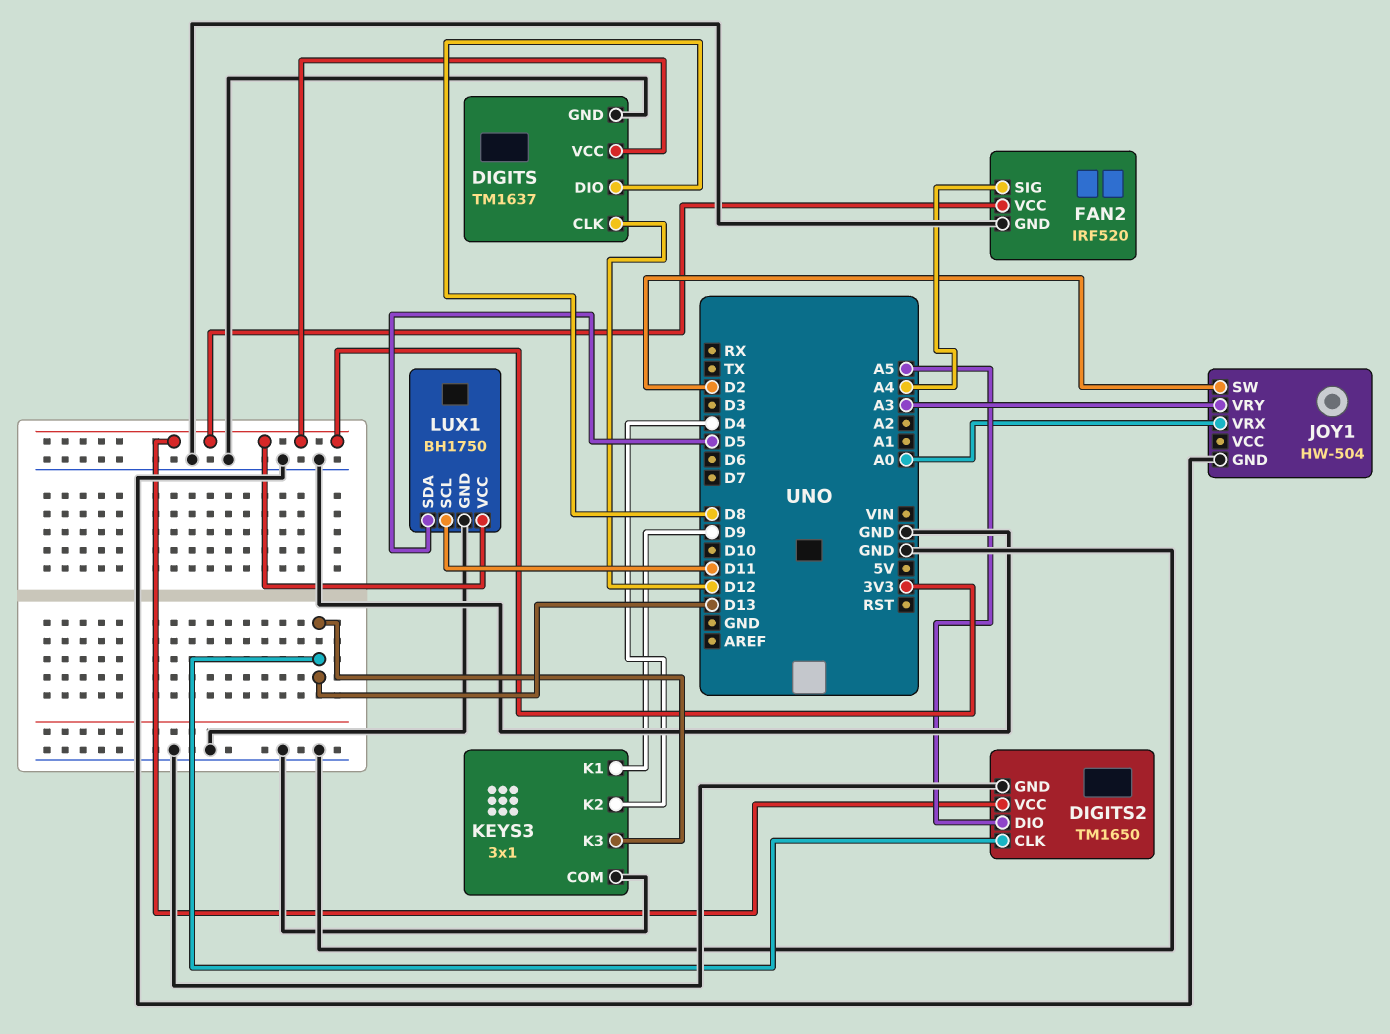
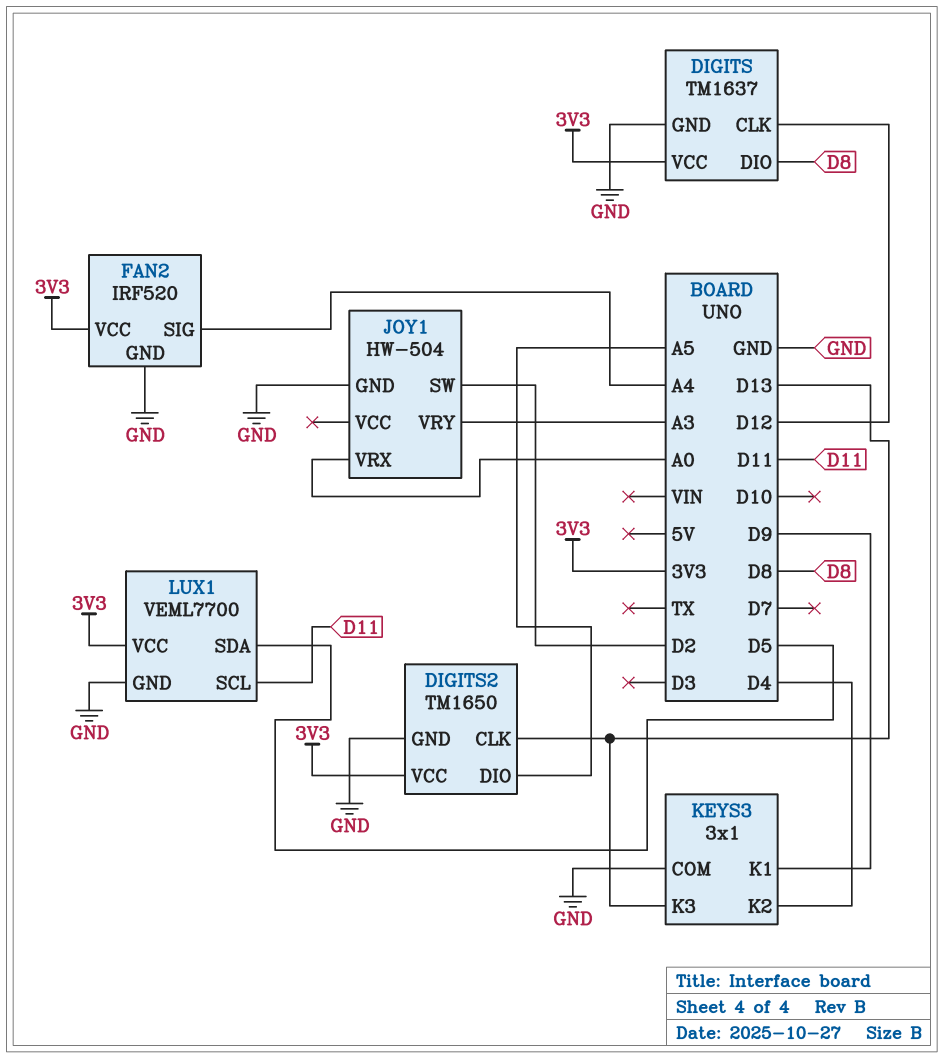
LUX1: BH1750 -> VEML7700

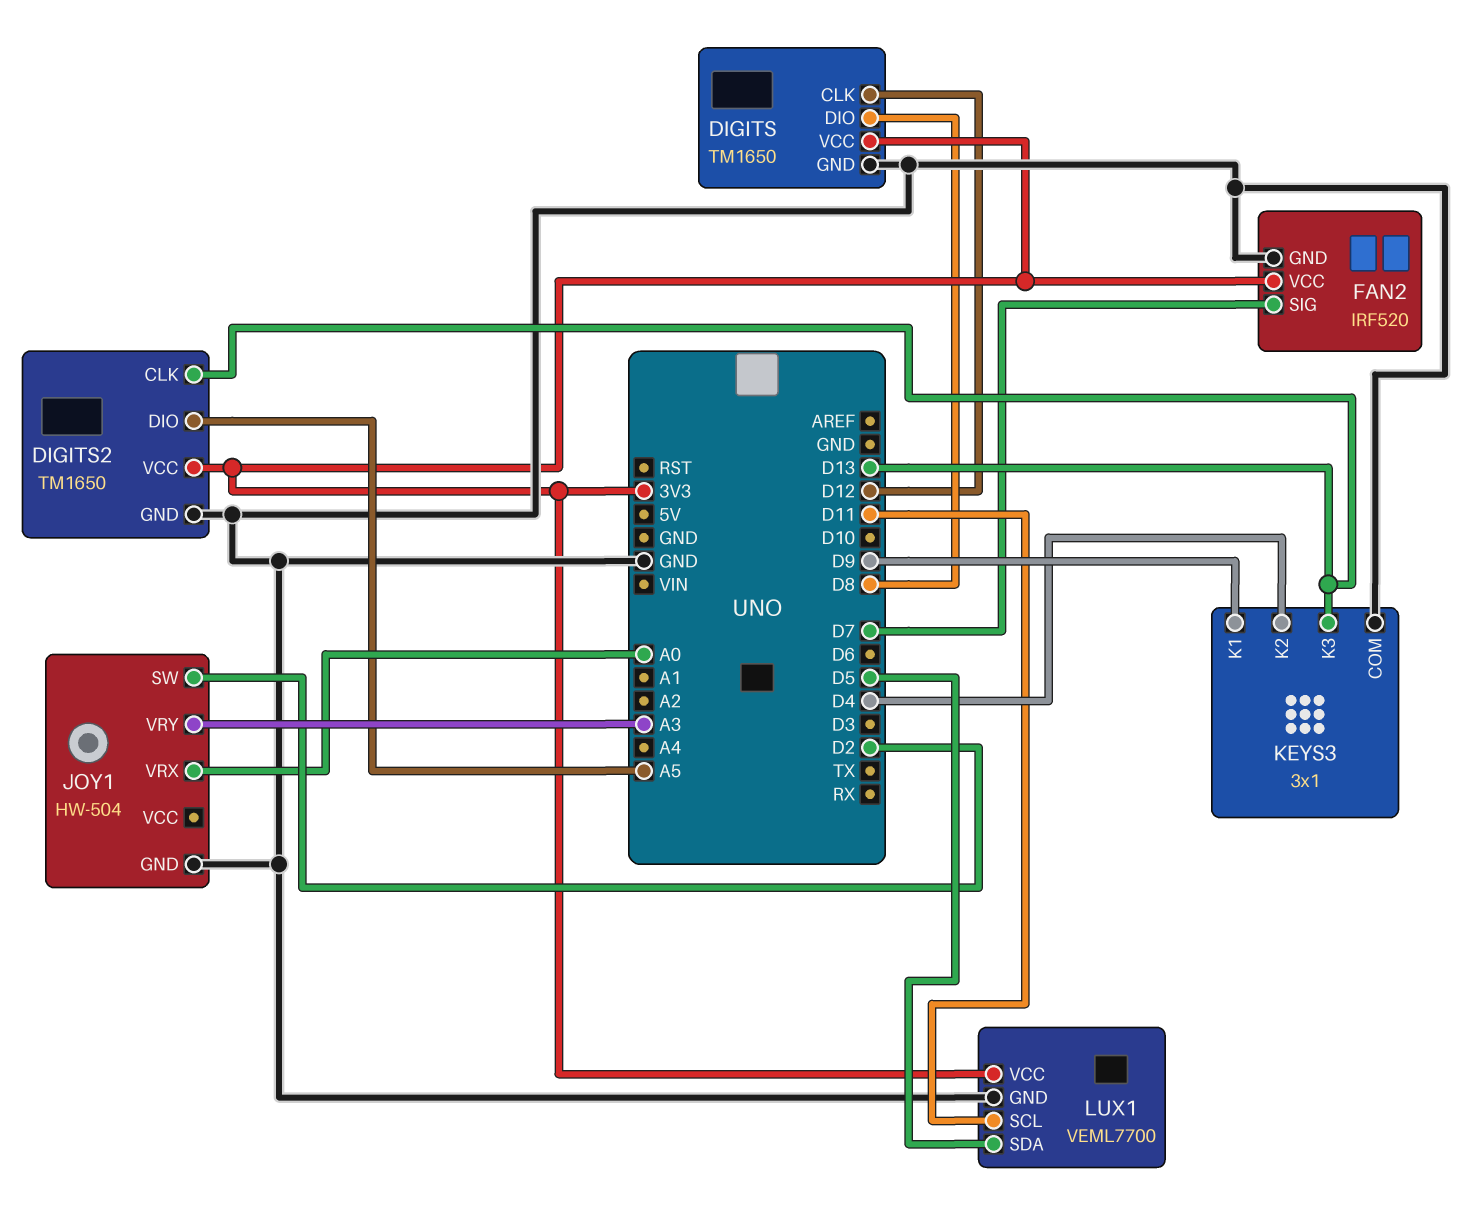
DIGITS: TM1637 -> TM1650
FAN2 pin SIG: A4 -> D7

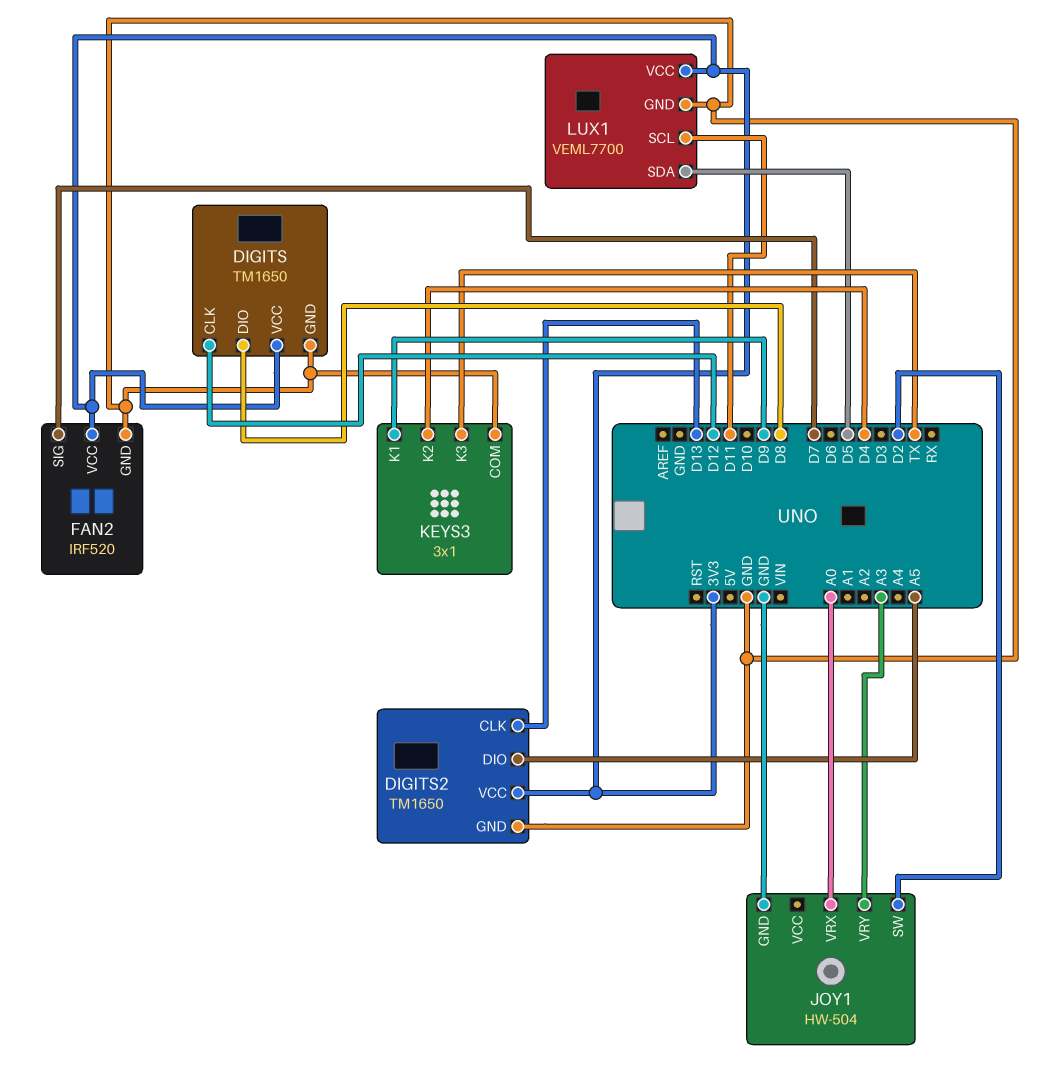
KEYS3 pin K3: D13 -> TX

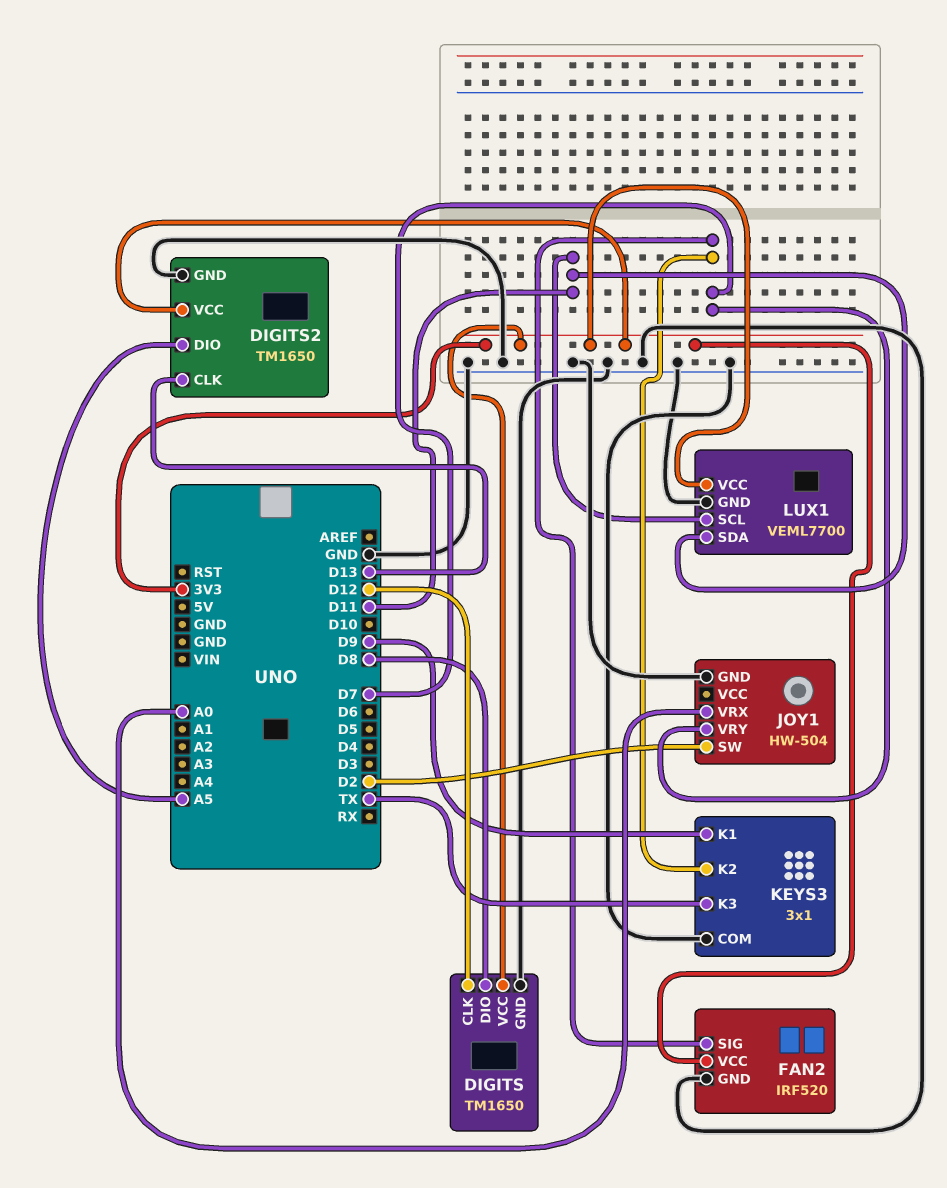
JOY1 pin VRY: A3 -> D7
KEYS3 pin K2: D4 -> D7
LUX1 pin SDA: D5 -> D11

